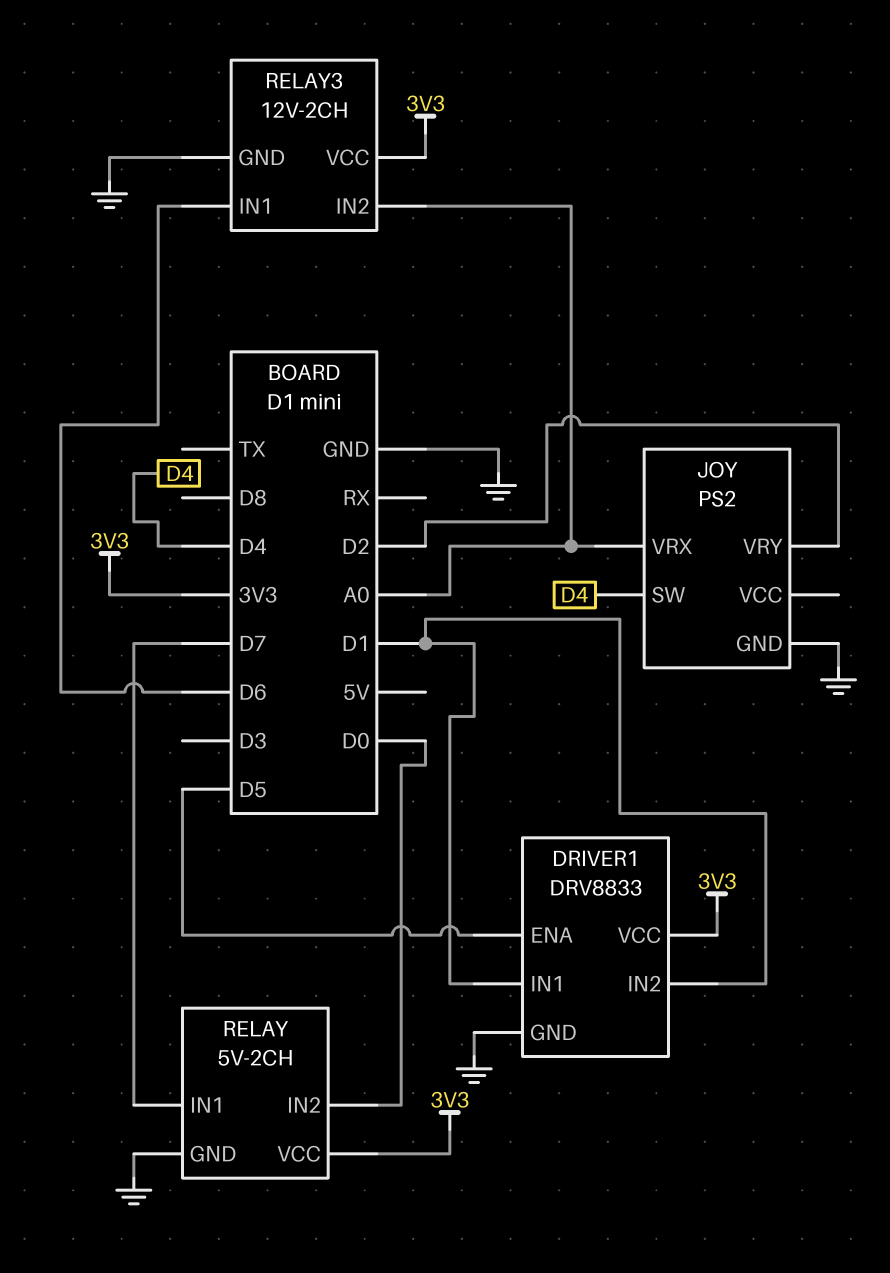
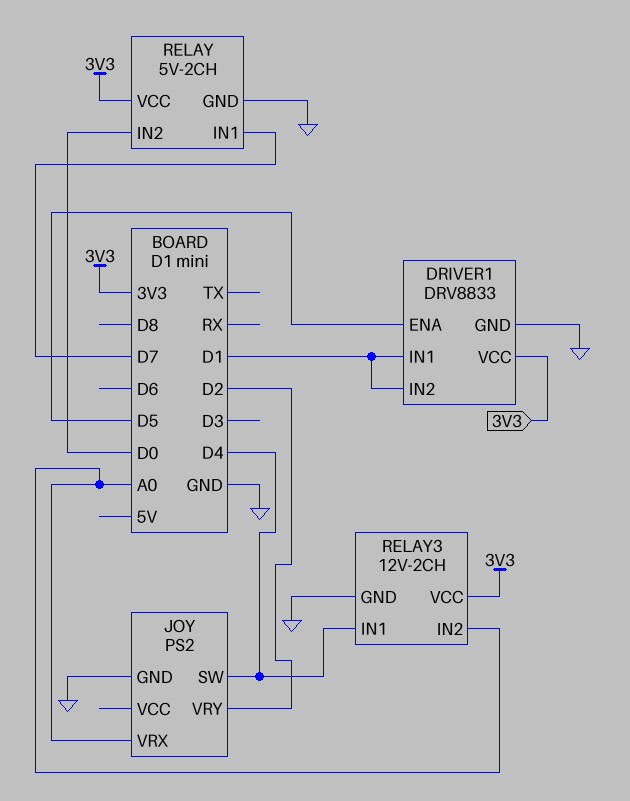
RELAY3 pin IN1: D6 -> D4

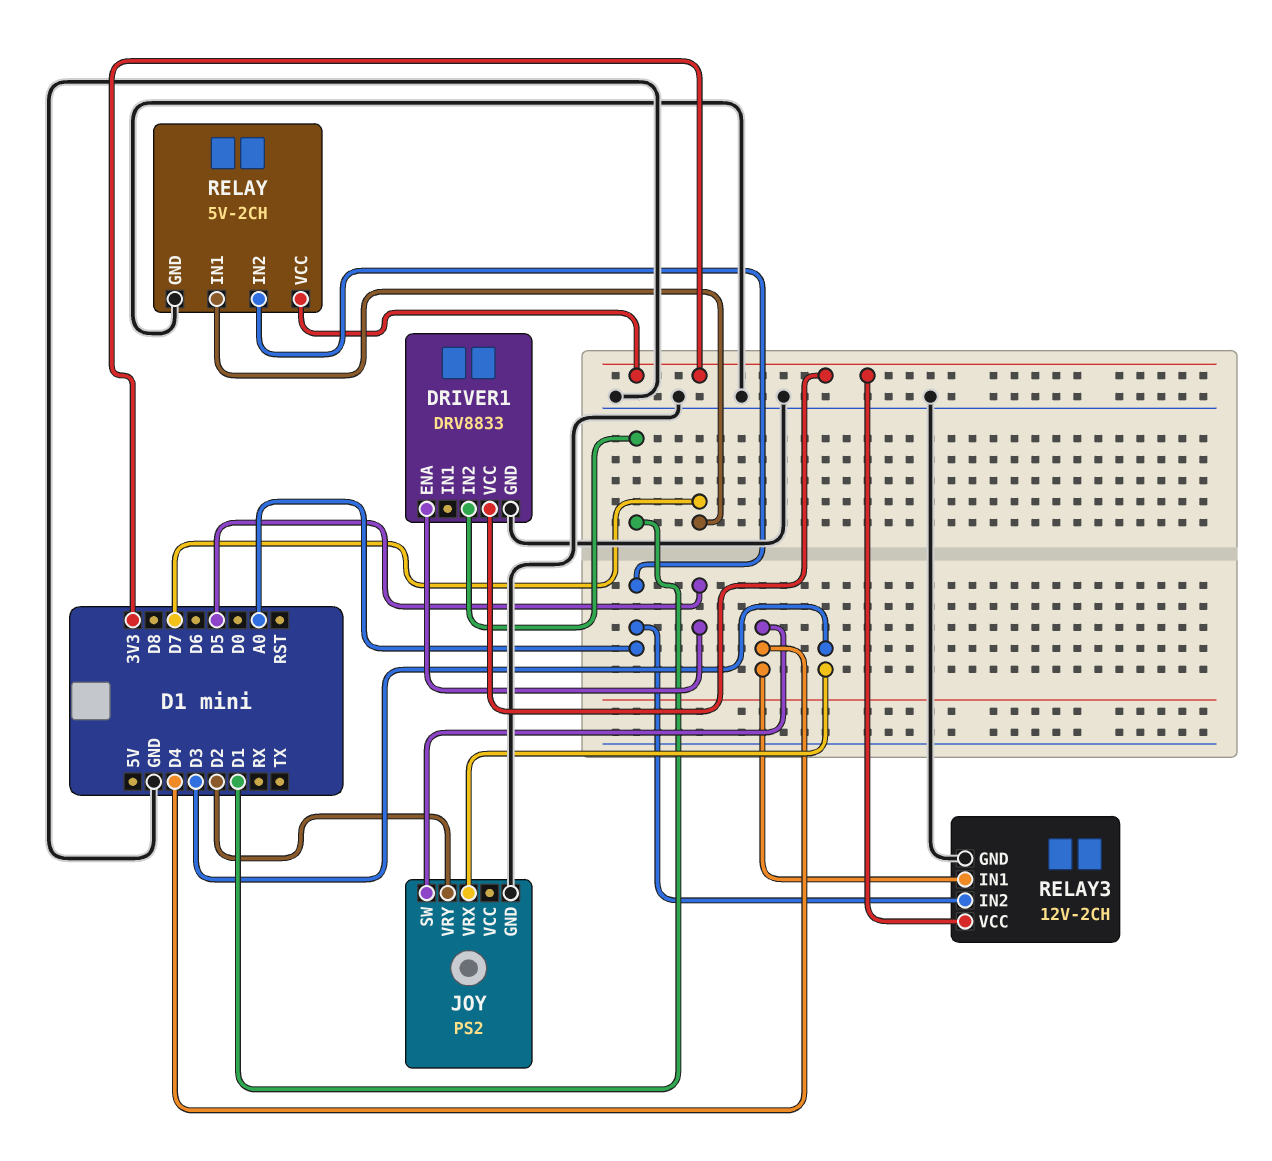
DRIVER1 pin IN1: D1 -> none
JOY pin VRX: A0 -> D3
RELAY pin IN2: D0 -> A0

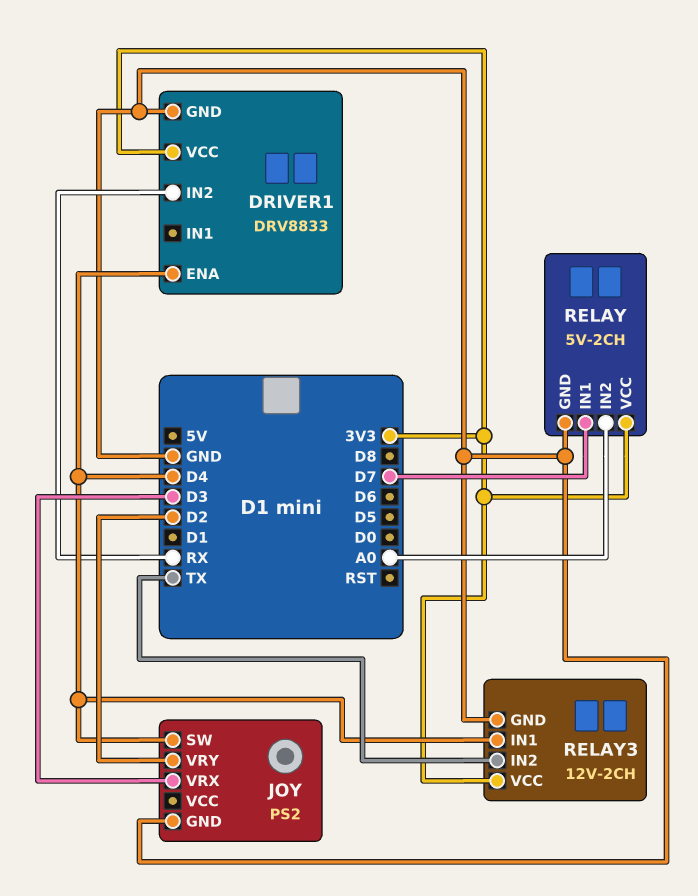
DRIVER1 pin ENA: D5 -> D4
DRIVER1 pin IN2: D1 -> RX
RELAY3 pin IN2: A0 -> TX

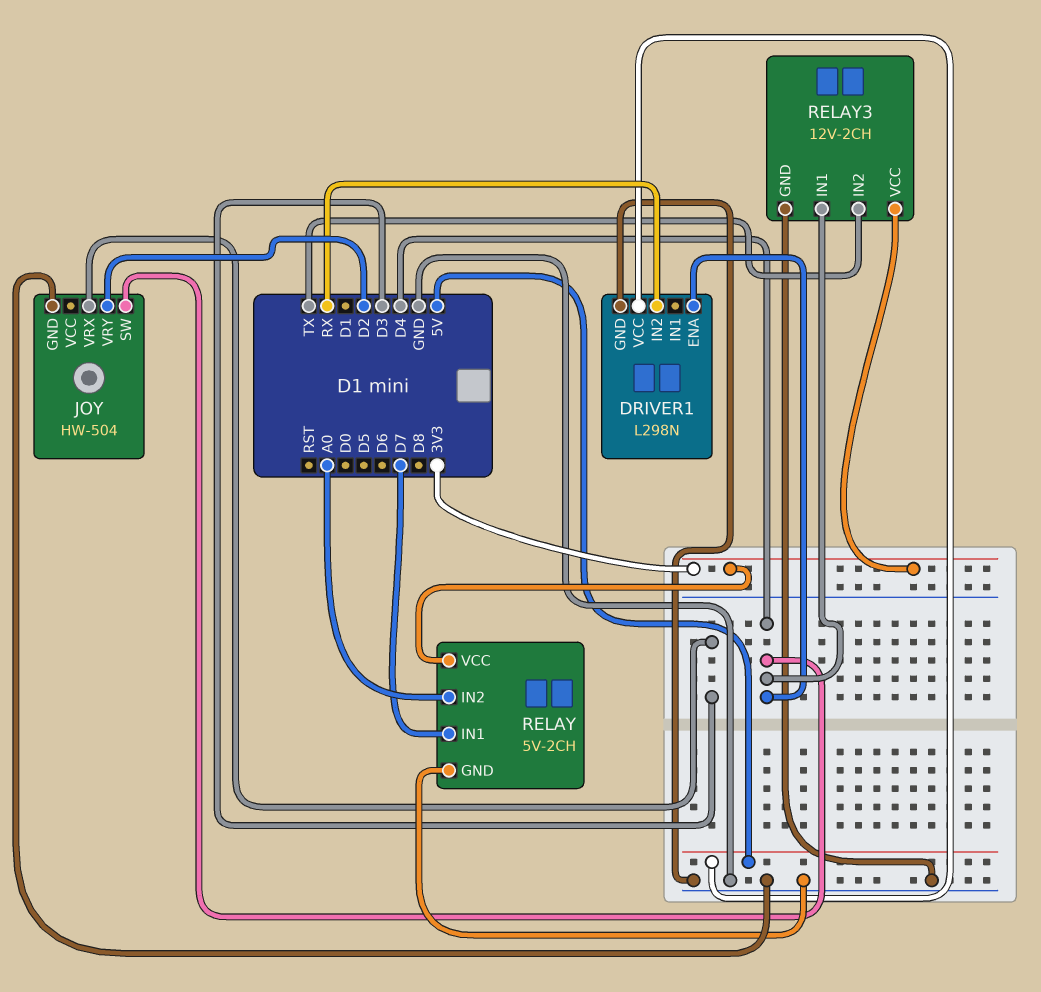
DRIVER1: DRV8833 -> L298N
DRIVER1 pin VCC: 3V3 -> 5V
JOY: PS2 -> HW-504

